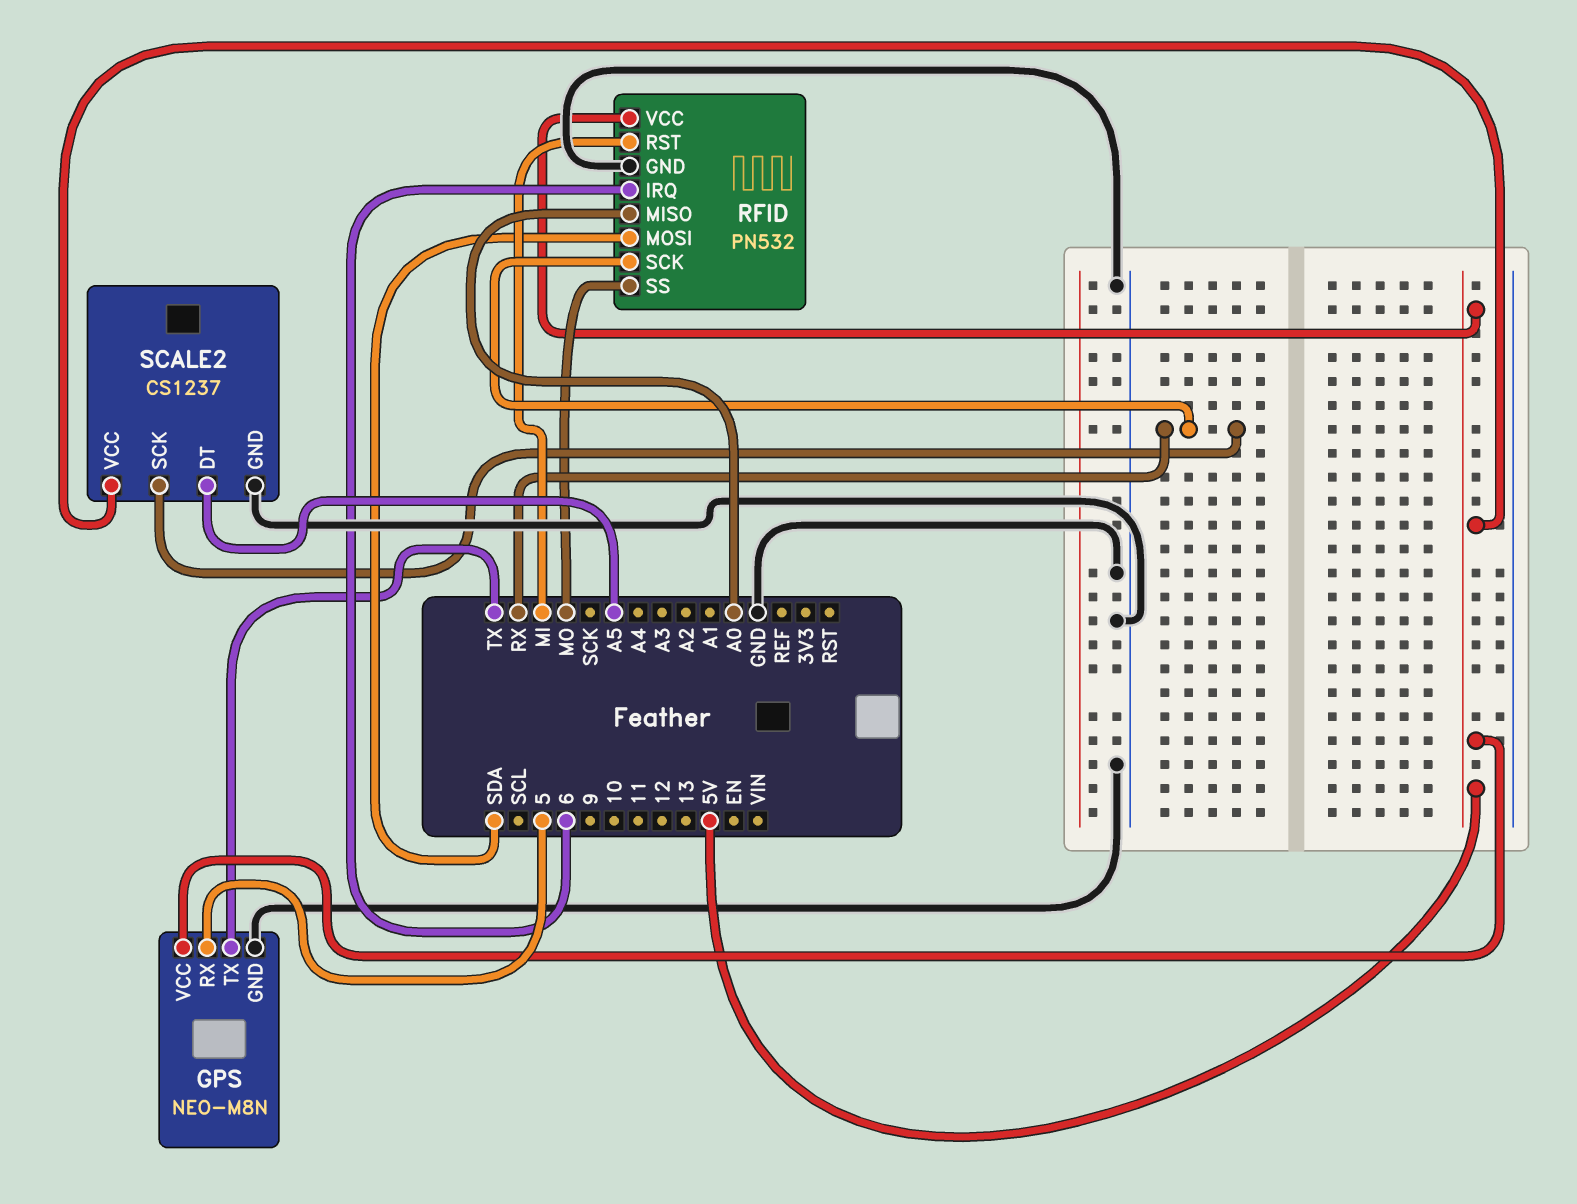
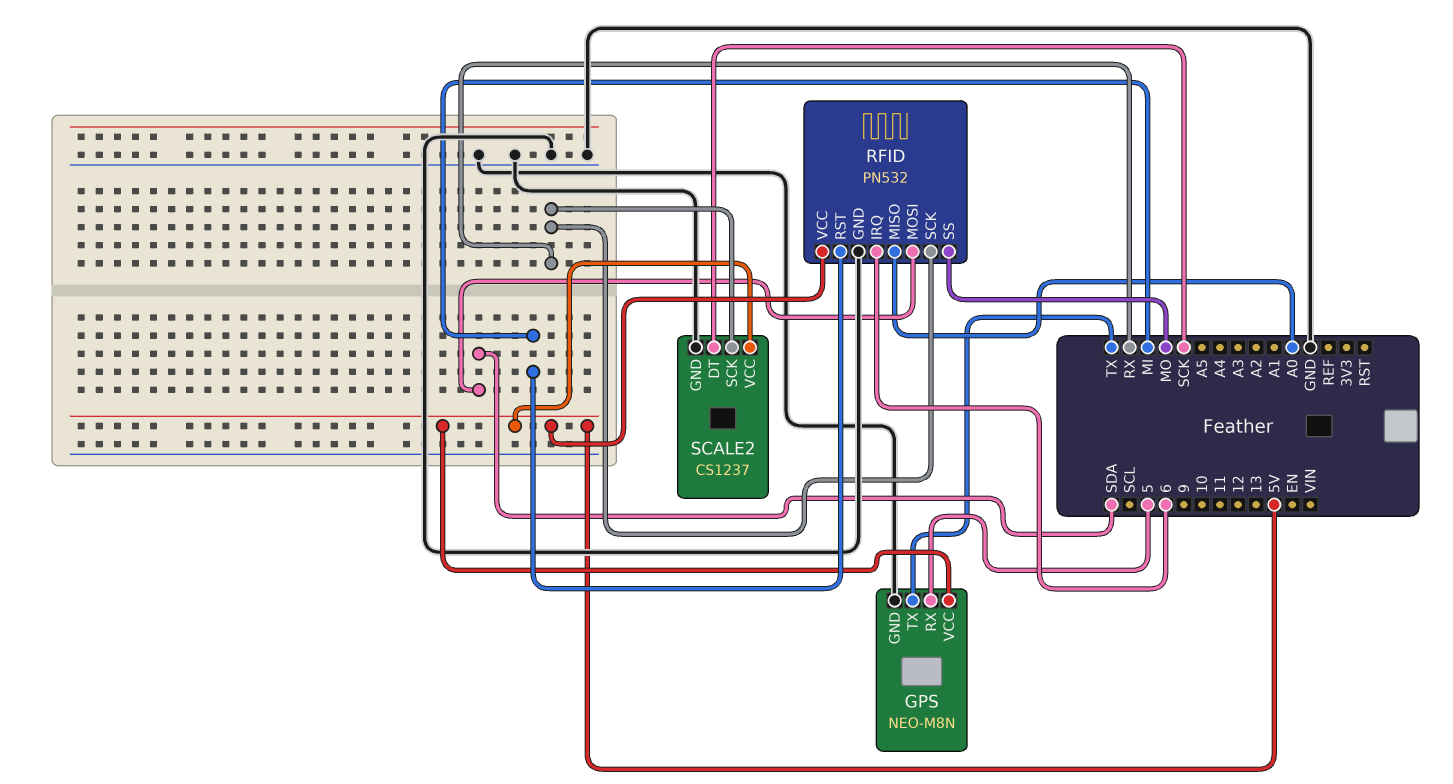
SCALE2 pin DT: A5 -> SCK

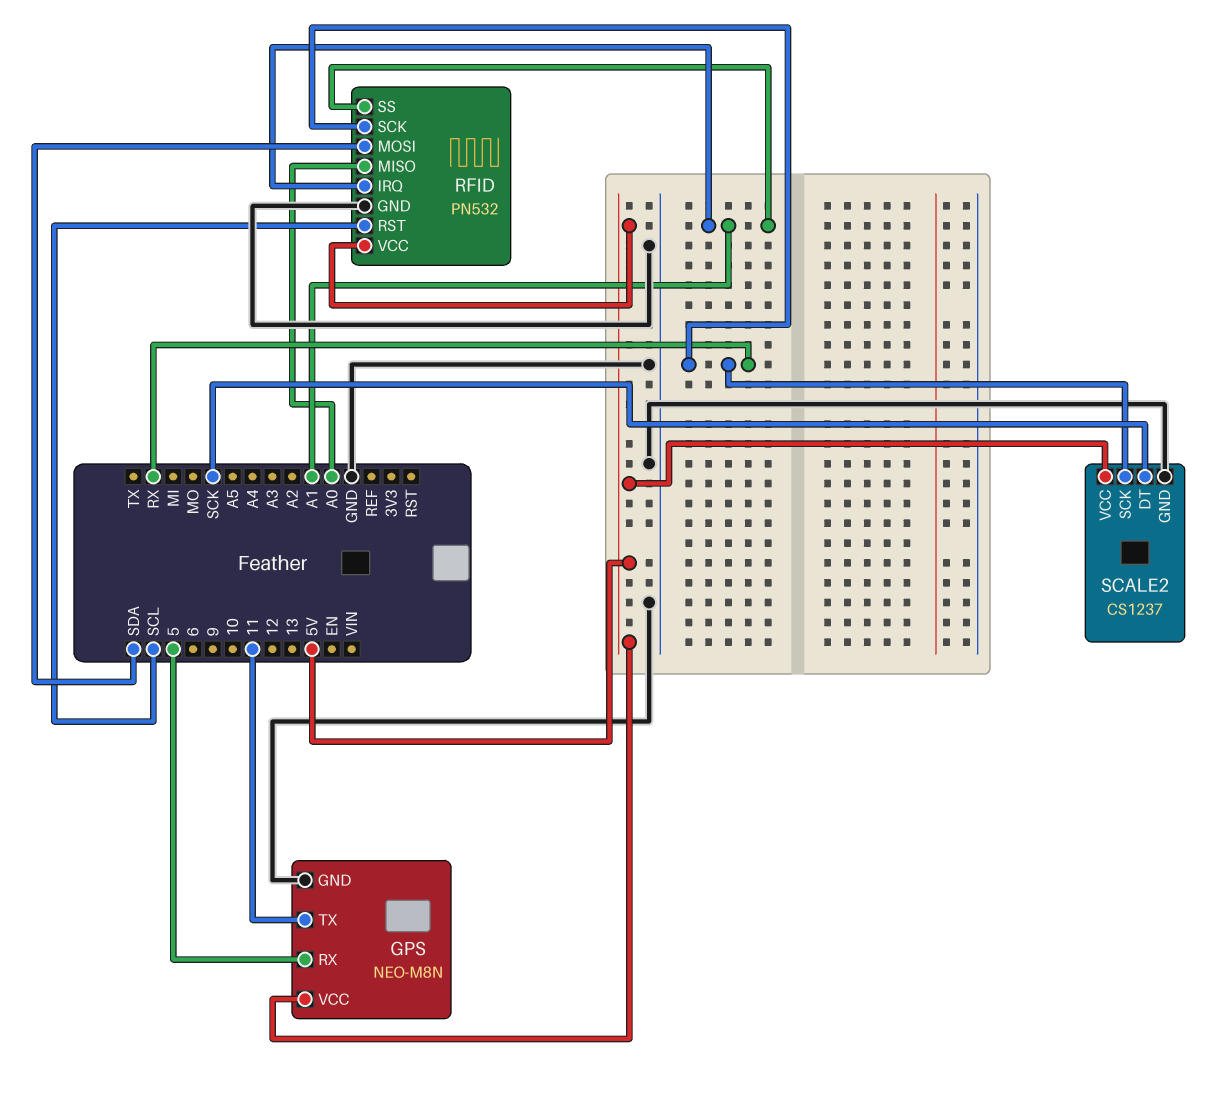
GPS pin TX: TX -> 11
RFID pin IRQ: 6 -> A1
RFID pin RST: MI -> SCL
RFID pin SS: MO -> A1

